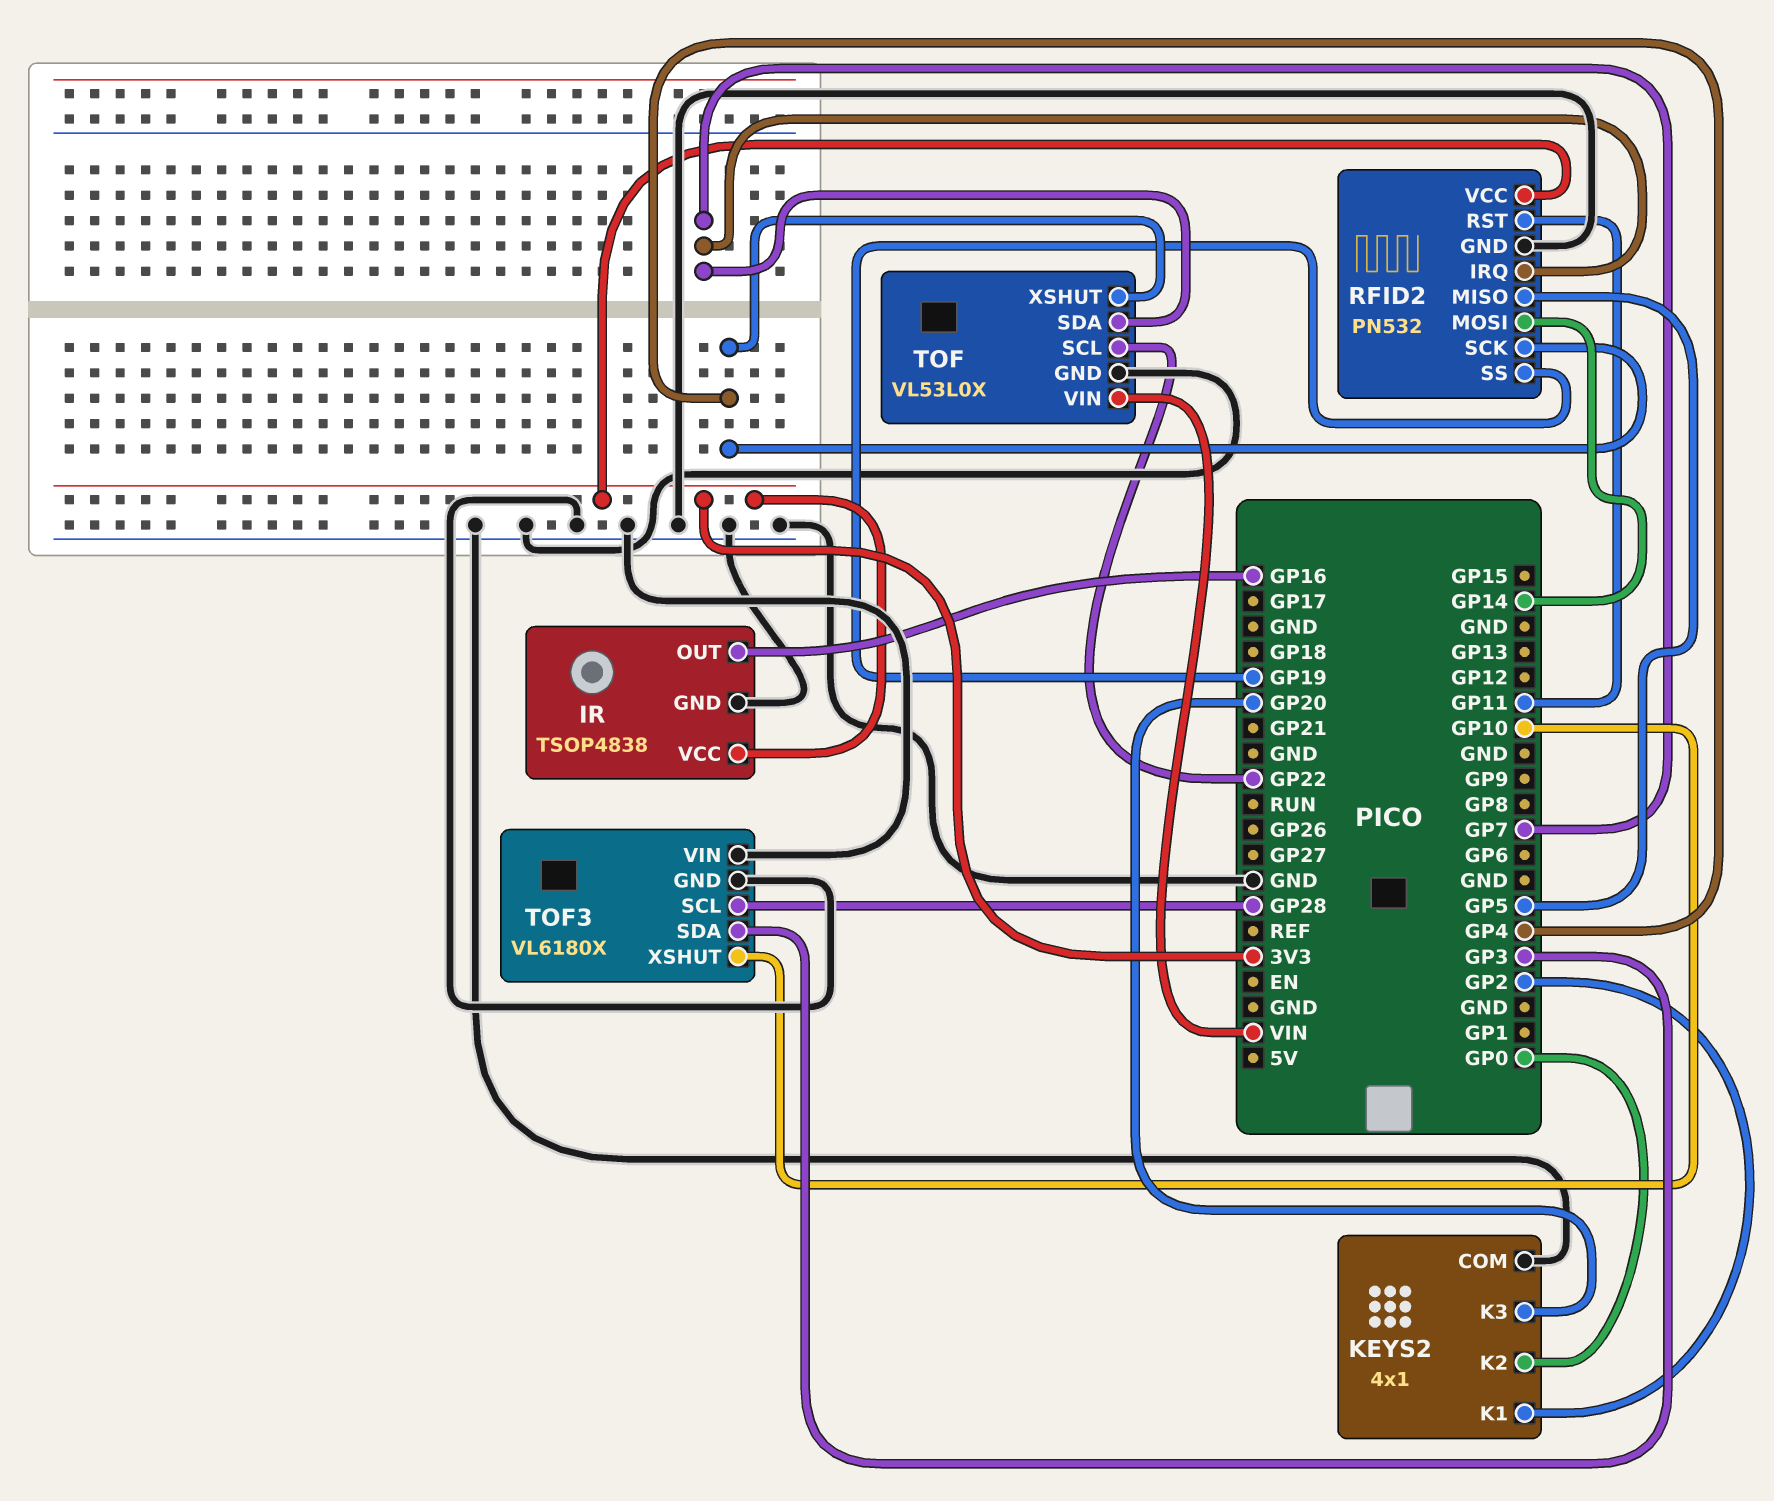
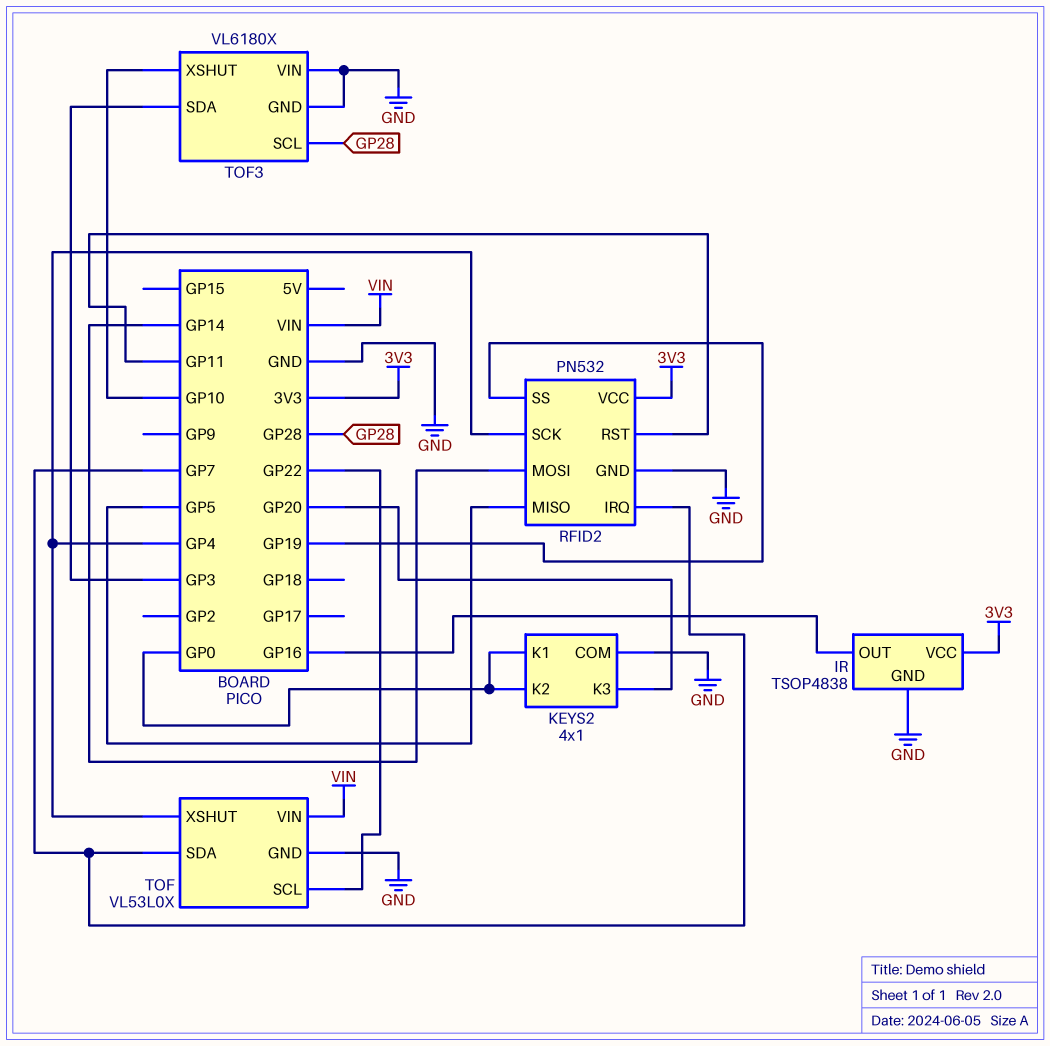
KEYS2 pin K1: GP2 -> GP0

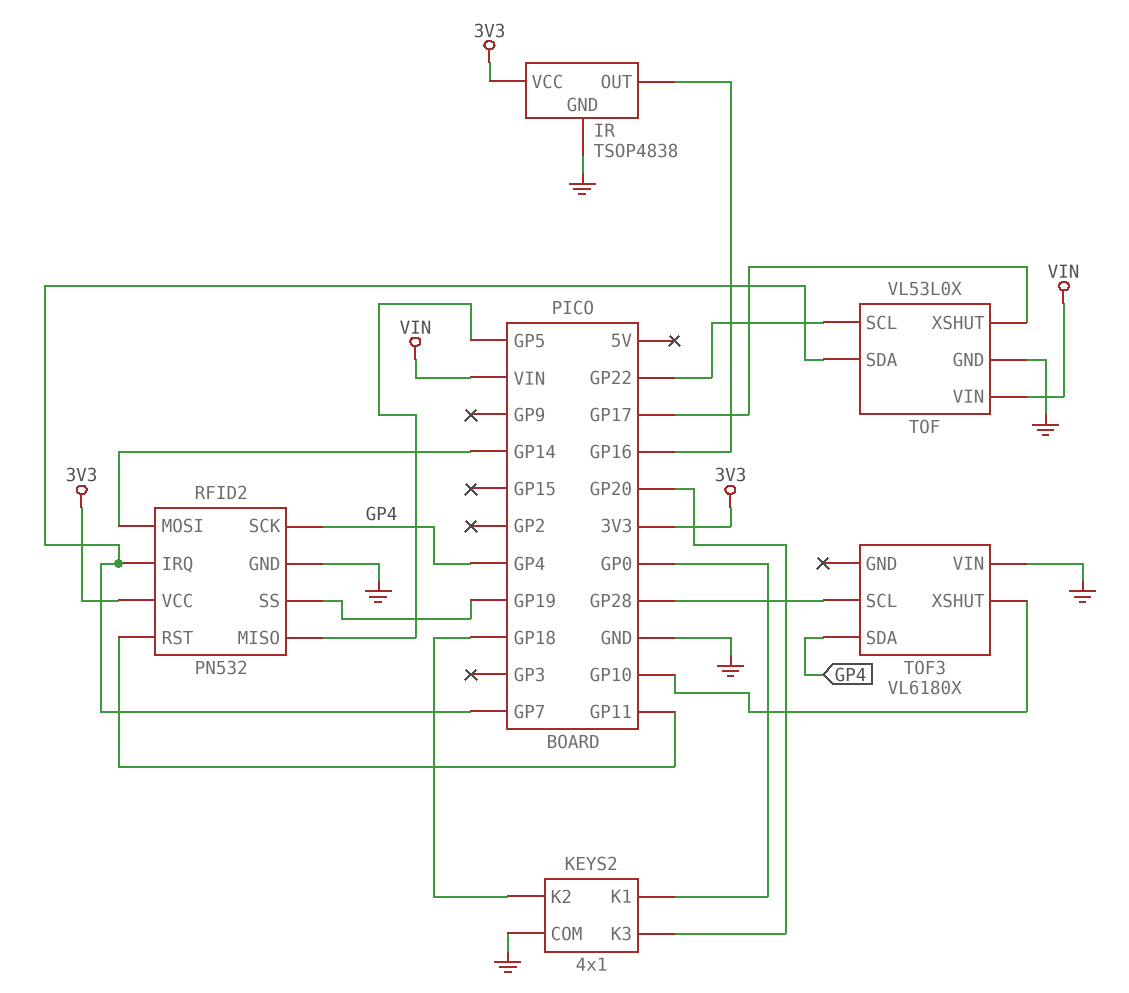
KEYS2 pin K2: GP0 -> GP18
TOF pin XSHUT: GP4 -> GP17
TOF3 pin GND: GND -> none
TOF3 pin SDA: GP3 -> GP4

